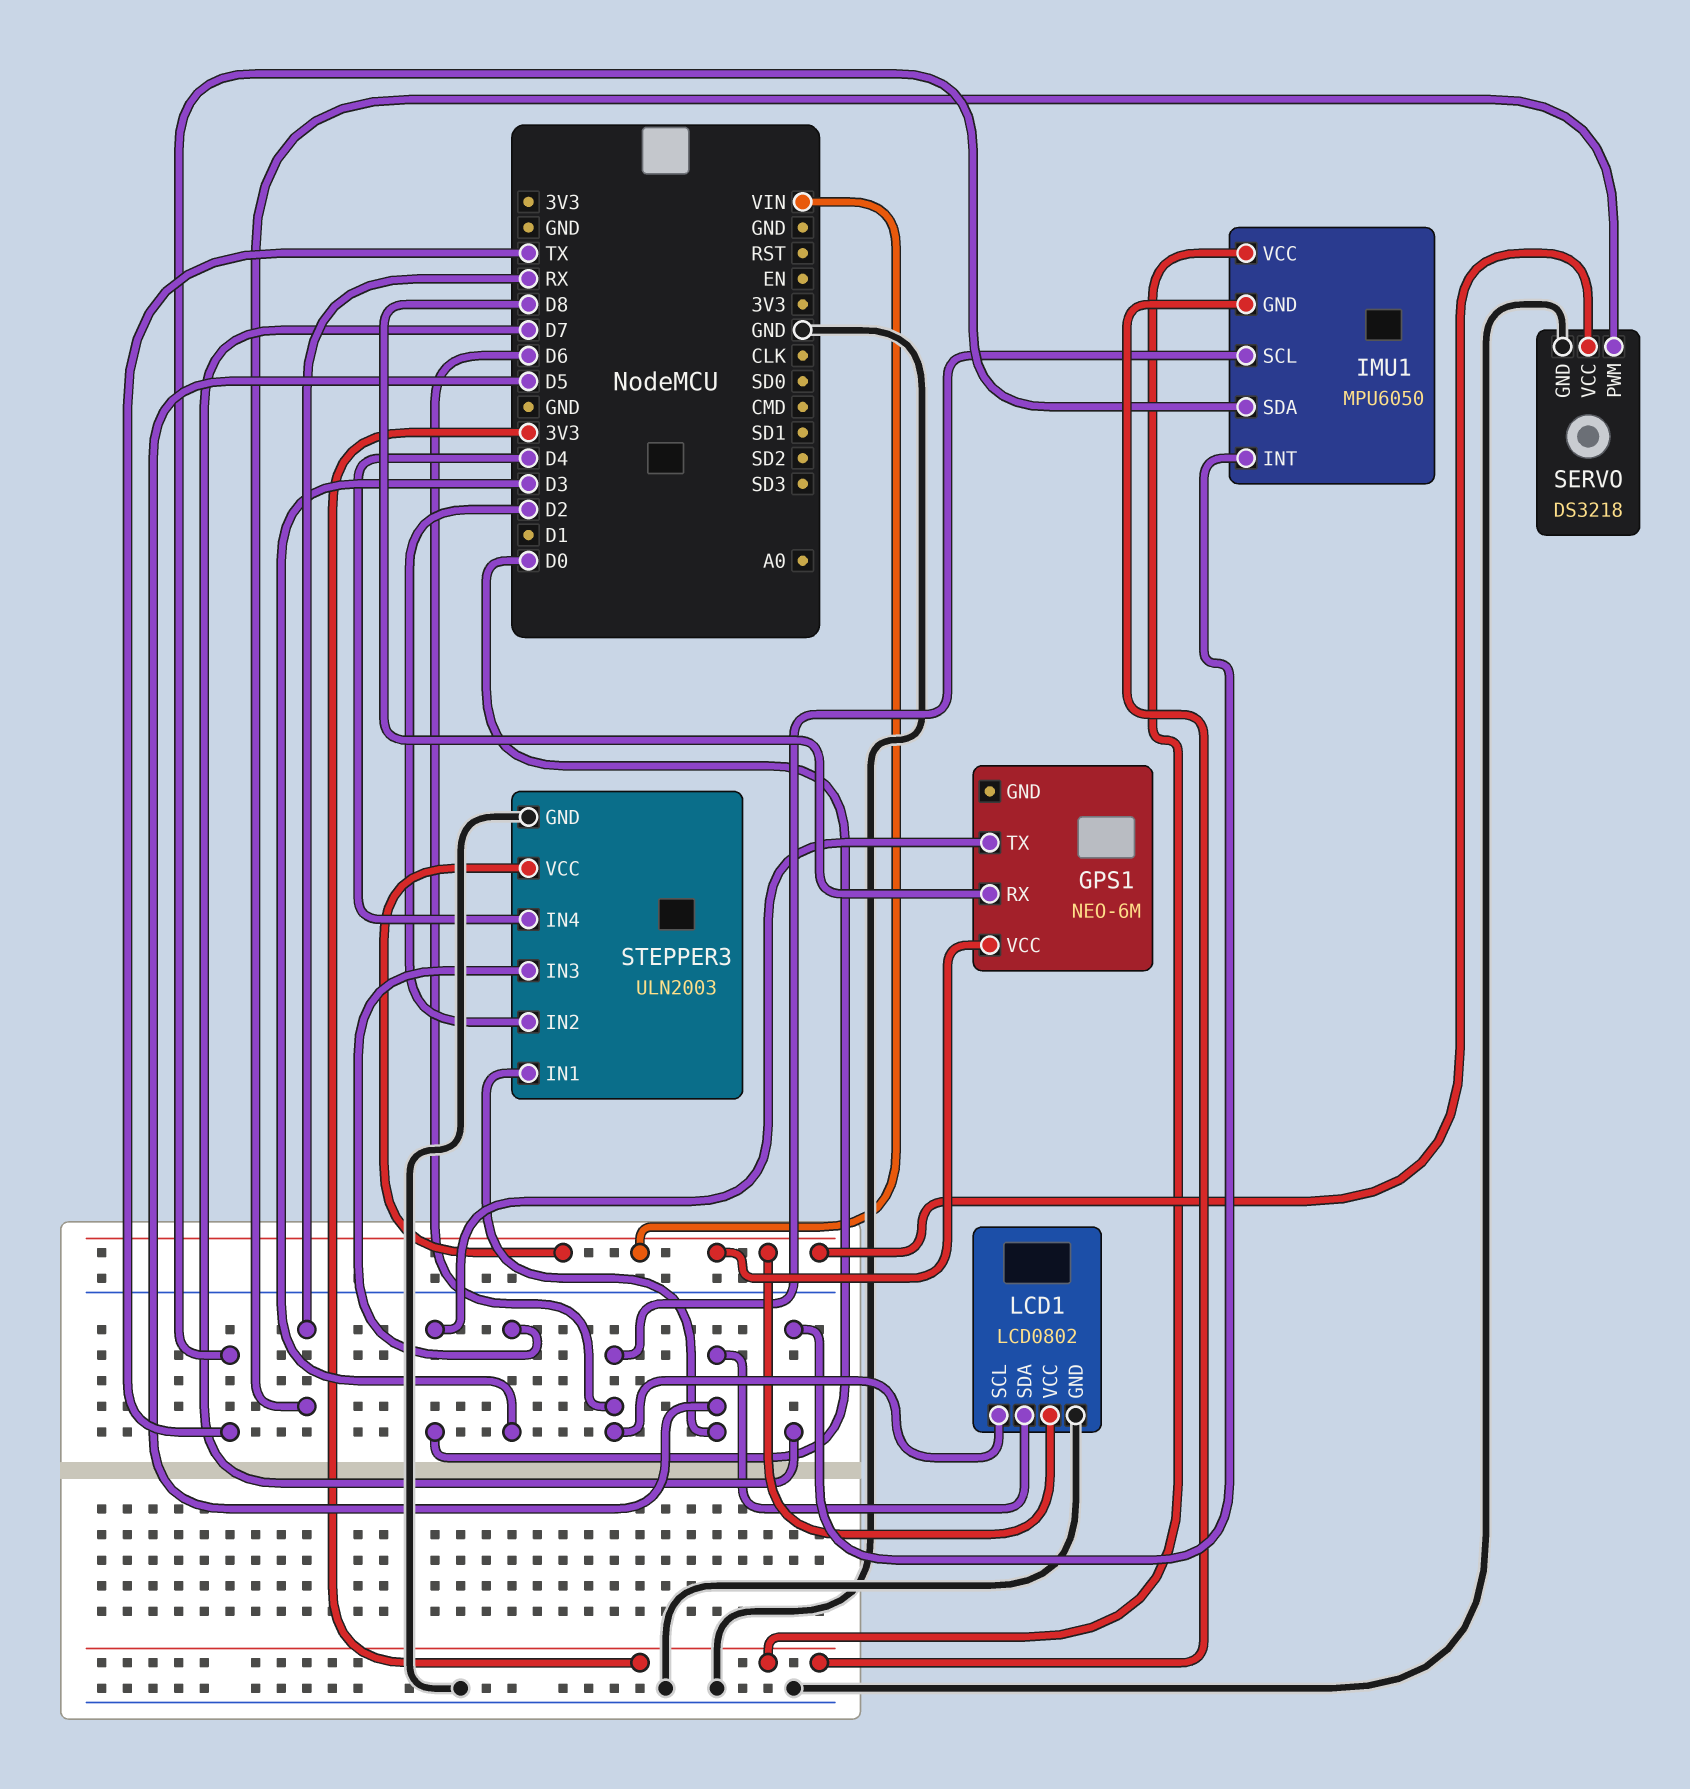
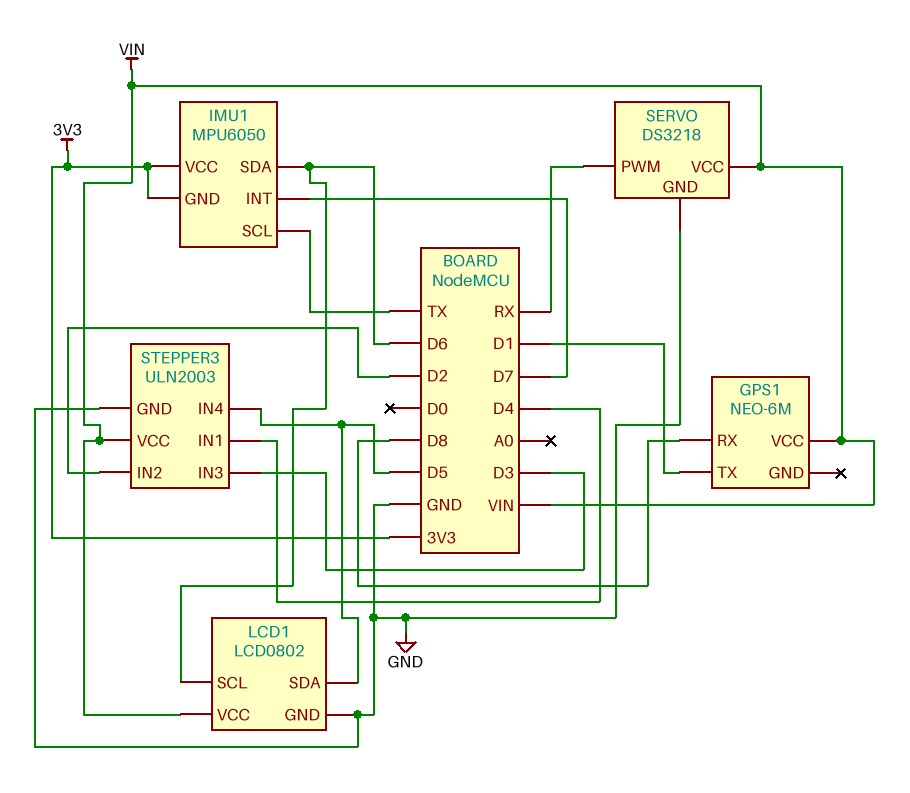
GPS1 pin TX: D0 -> D1
IMU1 pin SCL: D6 -> TX
IMU1 pin SDA: TX -> D6
STEPPER3 pin IN1: D5 -> D4
STEPPER3 pin IN4: D4 -> D5

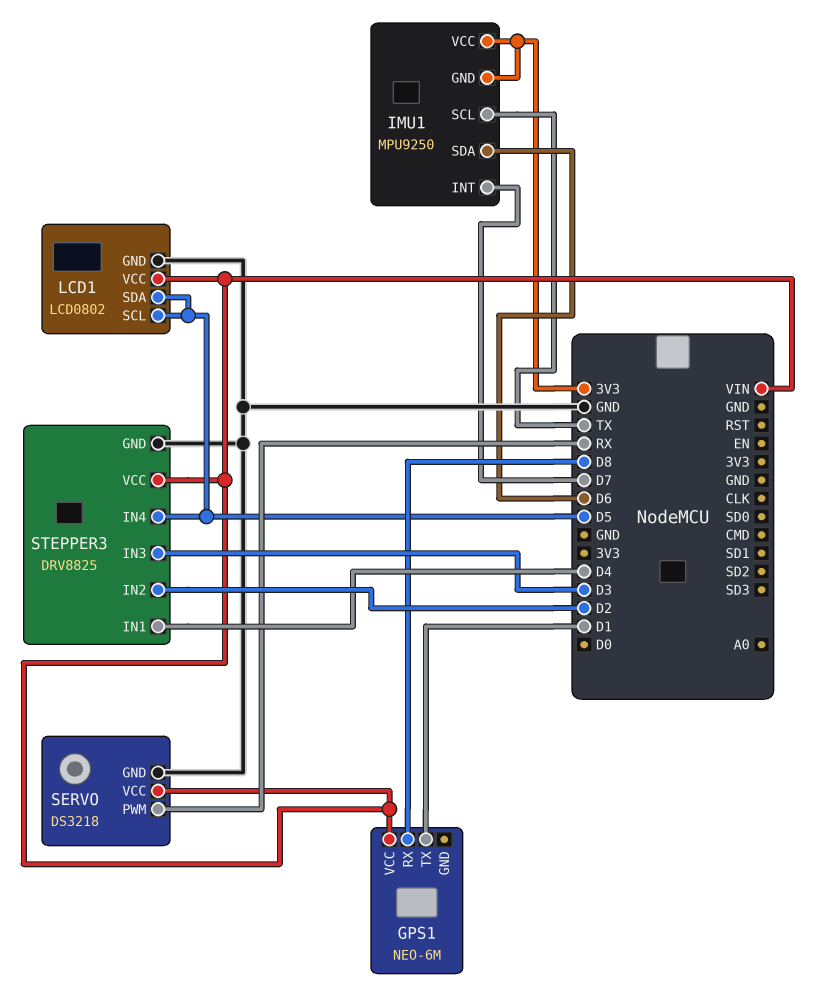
IMU1: MPU6050 -> MPU9250
LCD1 pin SCL: D6 -> D5
STEPPER3: ULN2003 -> DRV8825

